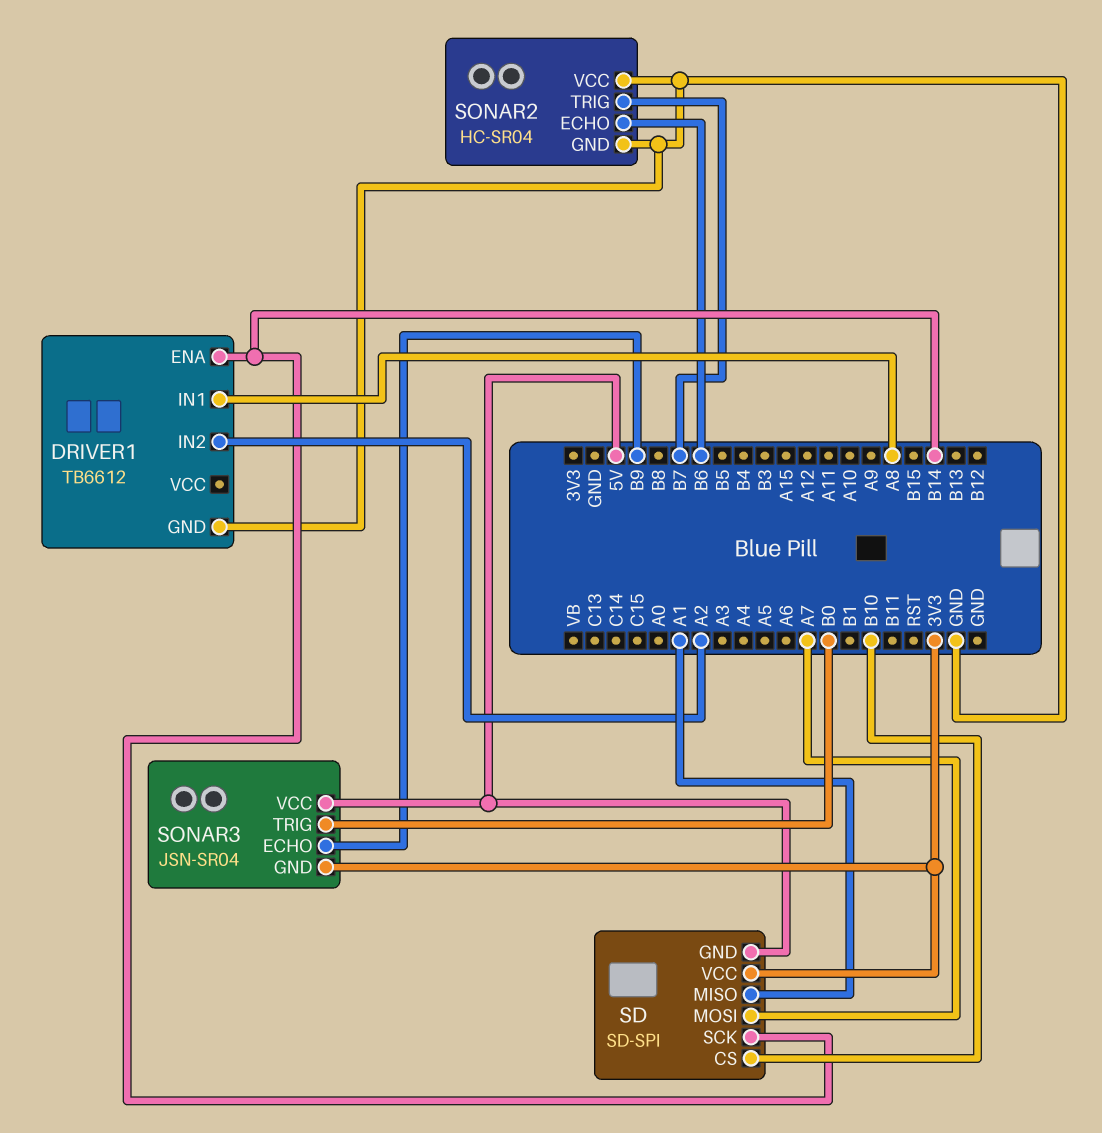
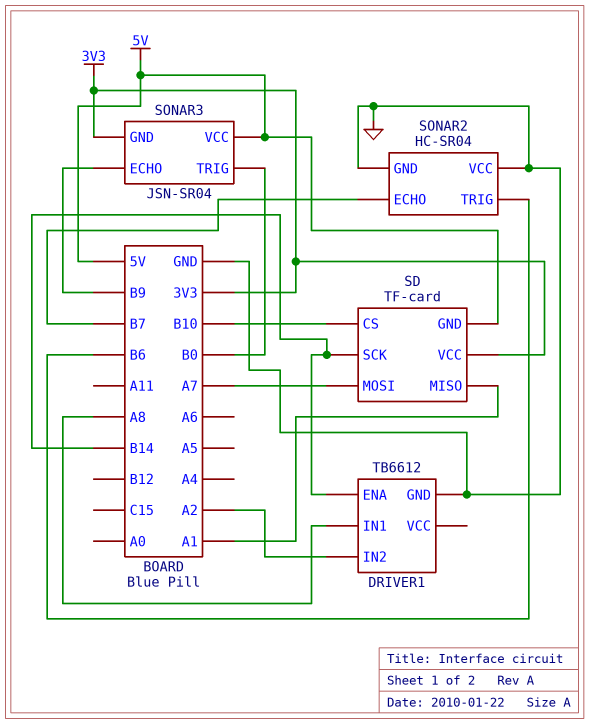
SD: SD-SPI -> TF-card
SONAR2 pin ECHO: B6 -> B7
SONAR2 pin TRIG: B7 -> B6

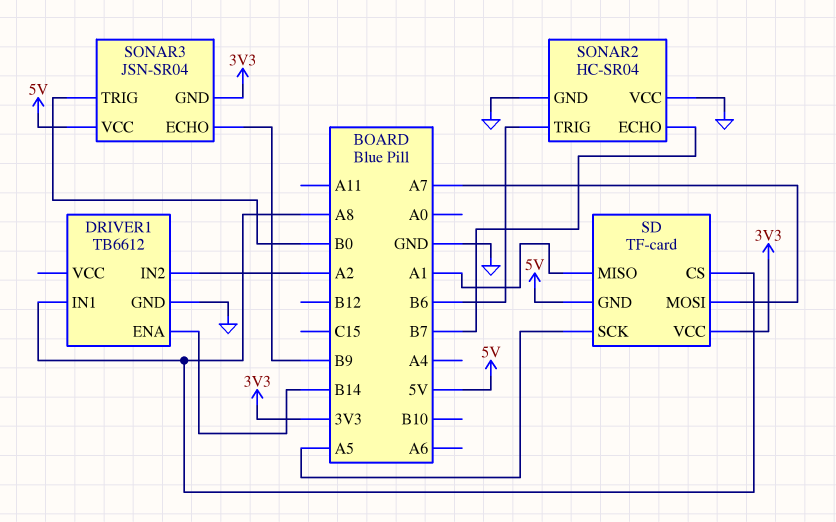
SD pin CS: B10 -> A8
SD pin SCK: B14 -> A5

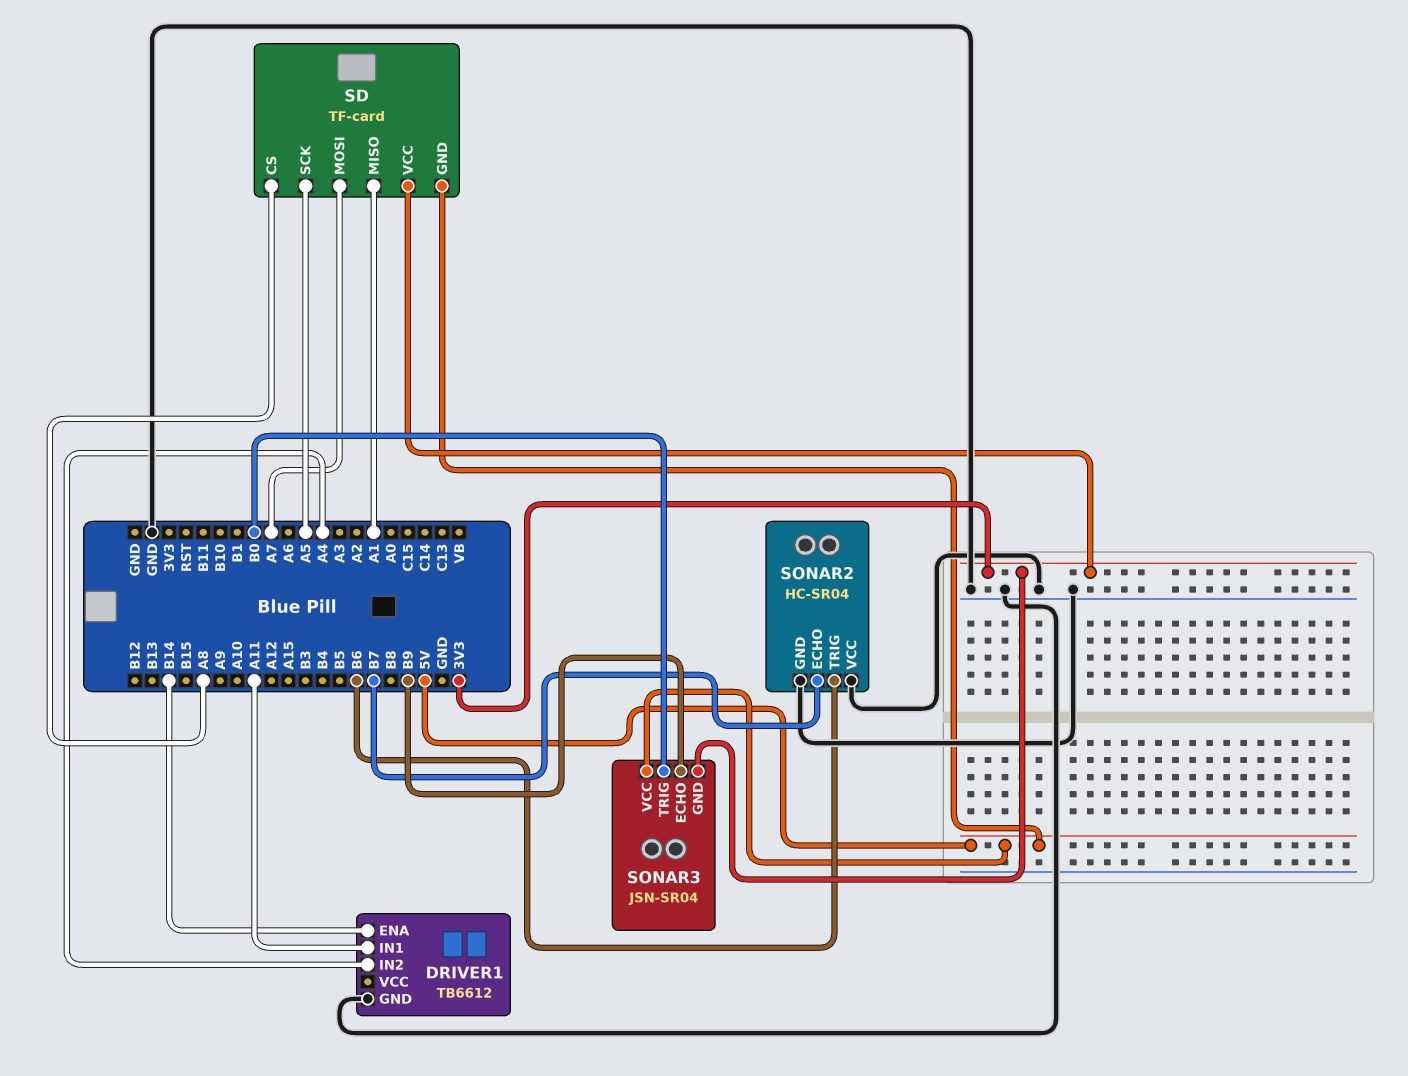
DRIVER1 pin IN1: A8 -> A11
DRIVER1 pin IN2: A2 -> A4

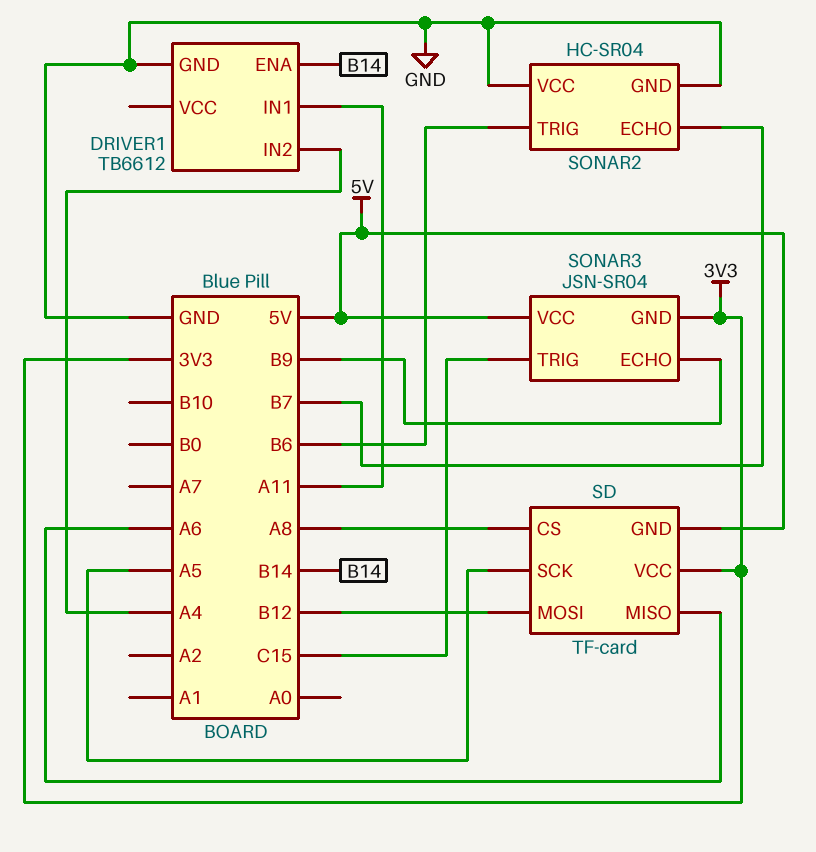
SD pin MISO: A1 -> A6
SD pin MOSI: A7 -> B12
SONAR3 pin TRIG: B0 -> C15

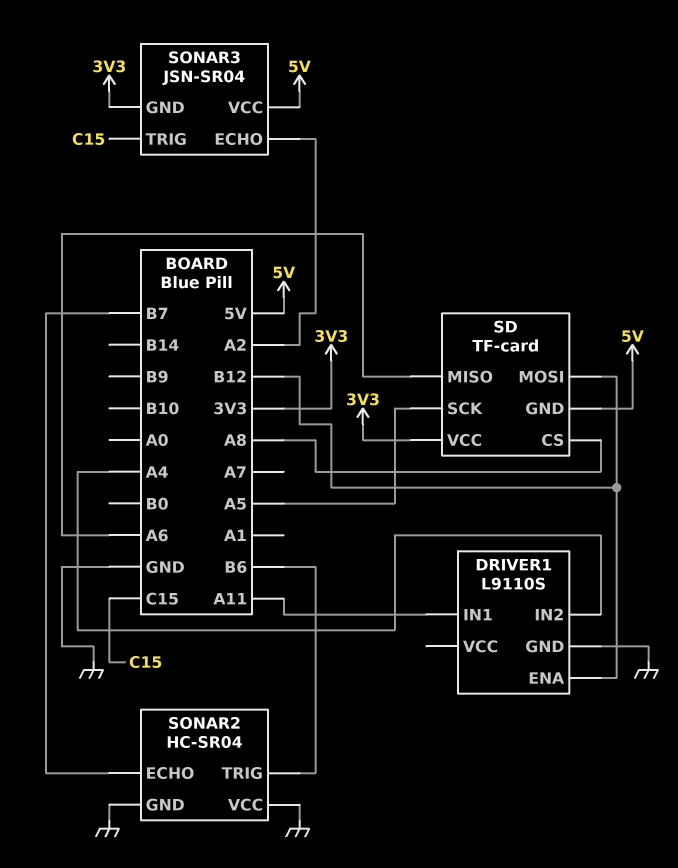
DRIVER1: TB6612 -> L9110S
DRIVER1 pin ENA: B14 -> B12
SONAR3 pin ECHO: B9 -> A2

